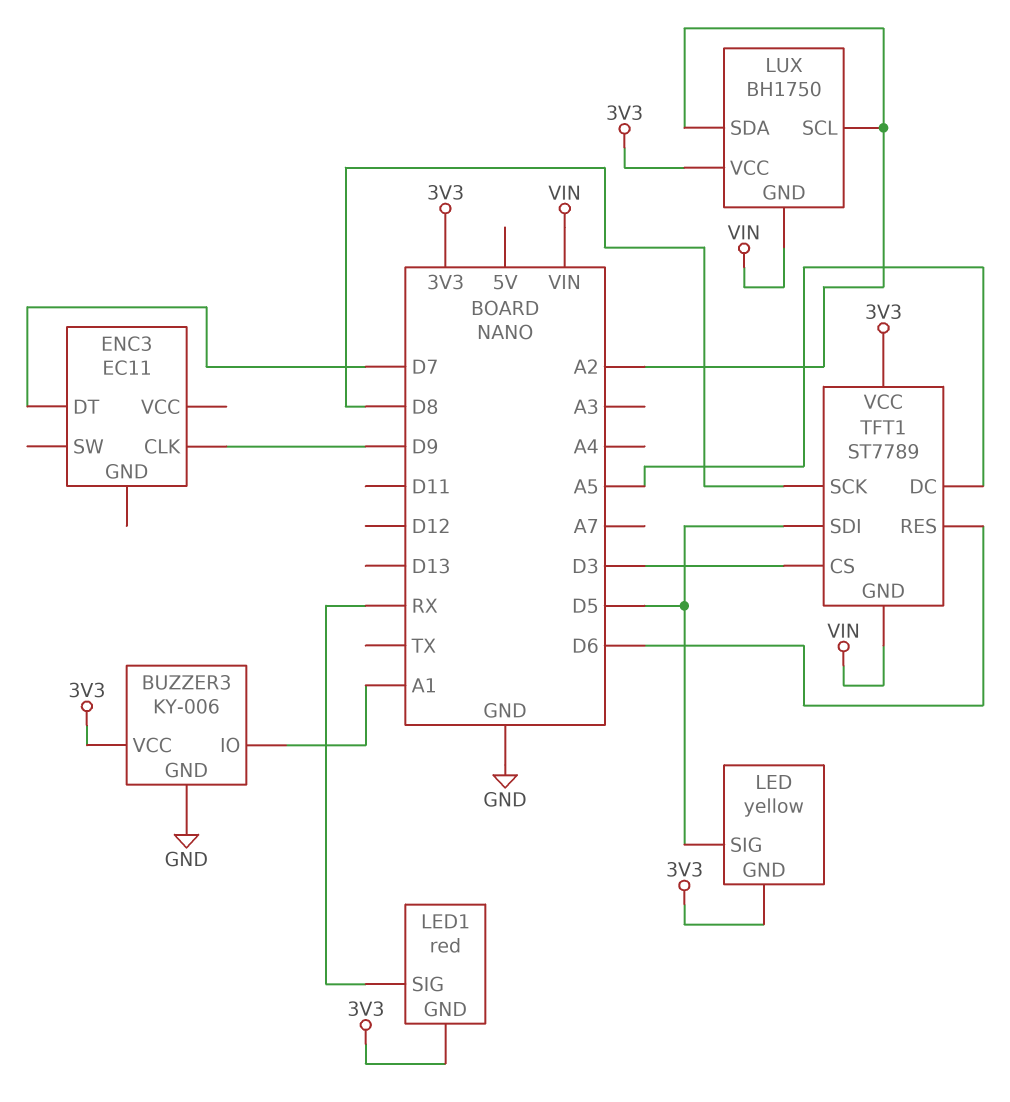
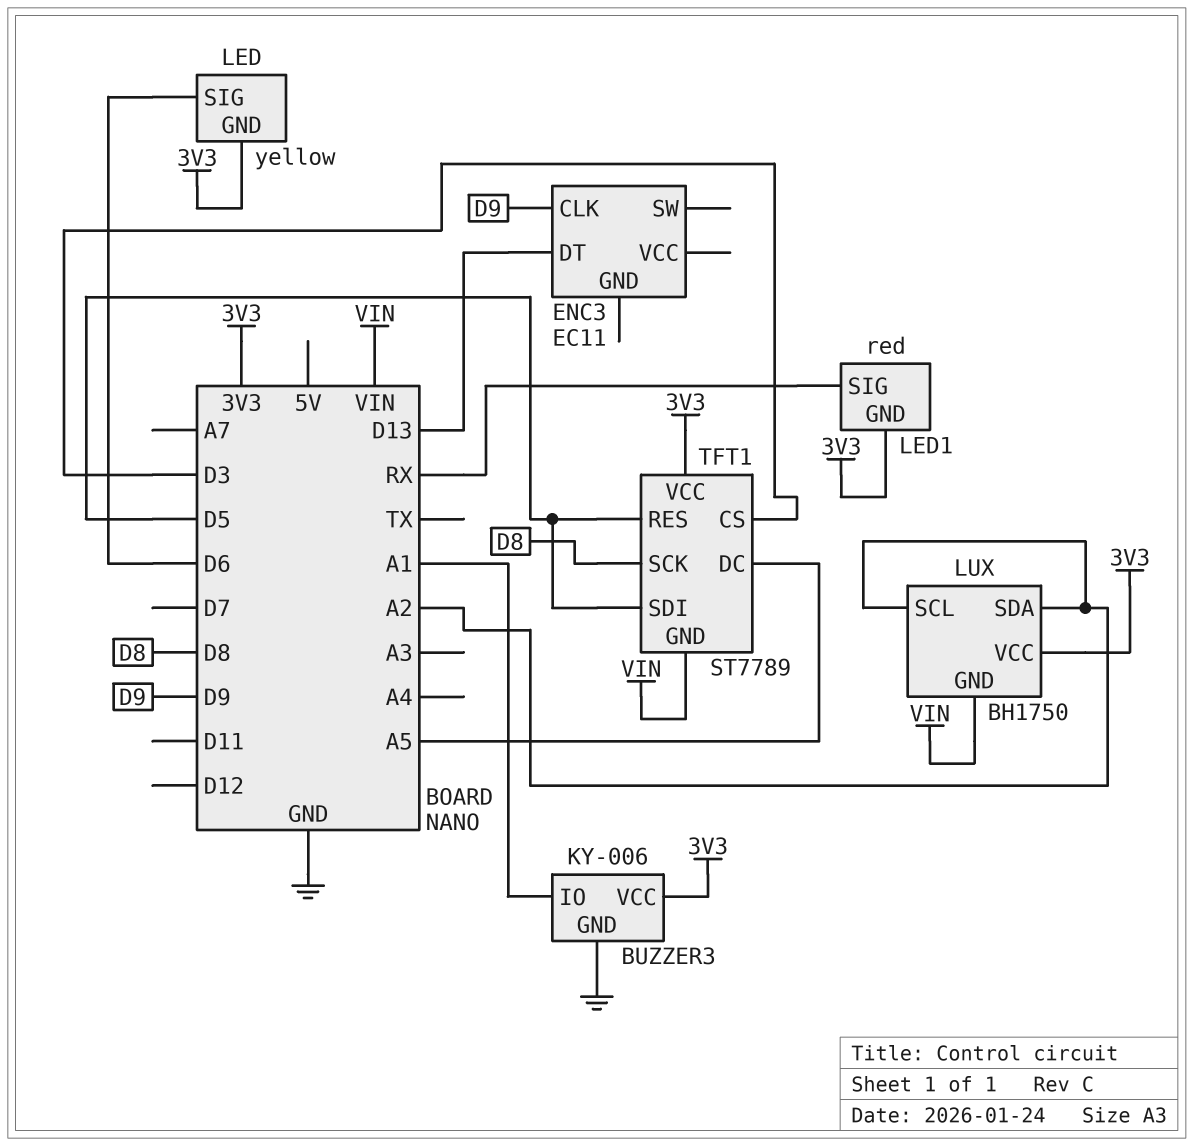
ENC3 pin DT: D7 -> D13
LED pin SIG: D5 -> D6
TFT1 pin RES: D6 -> D5

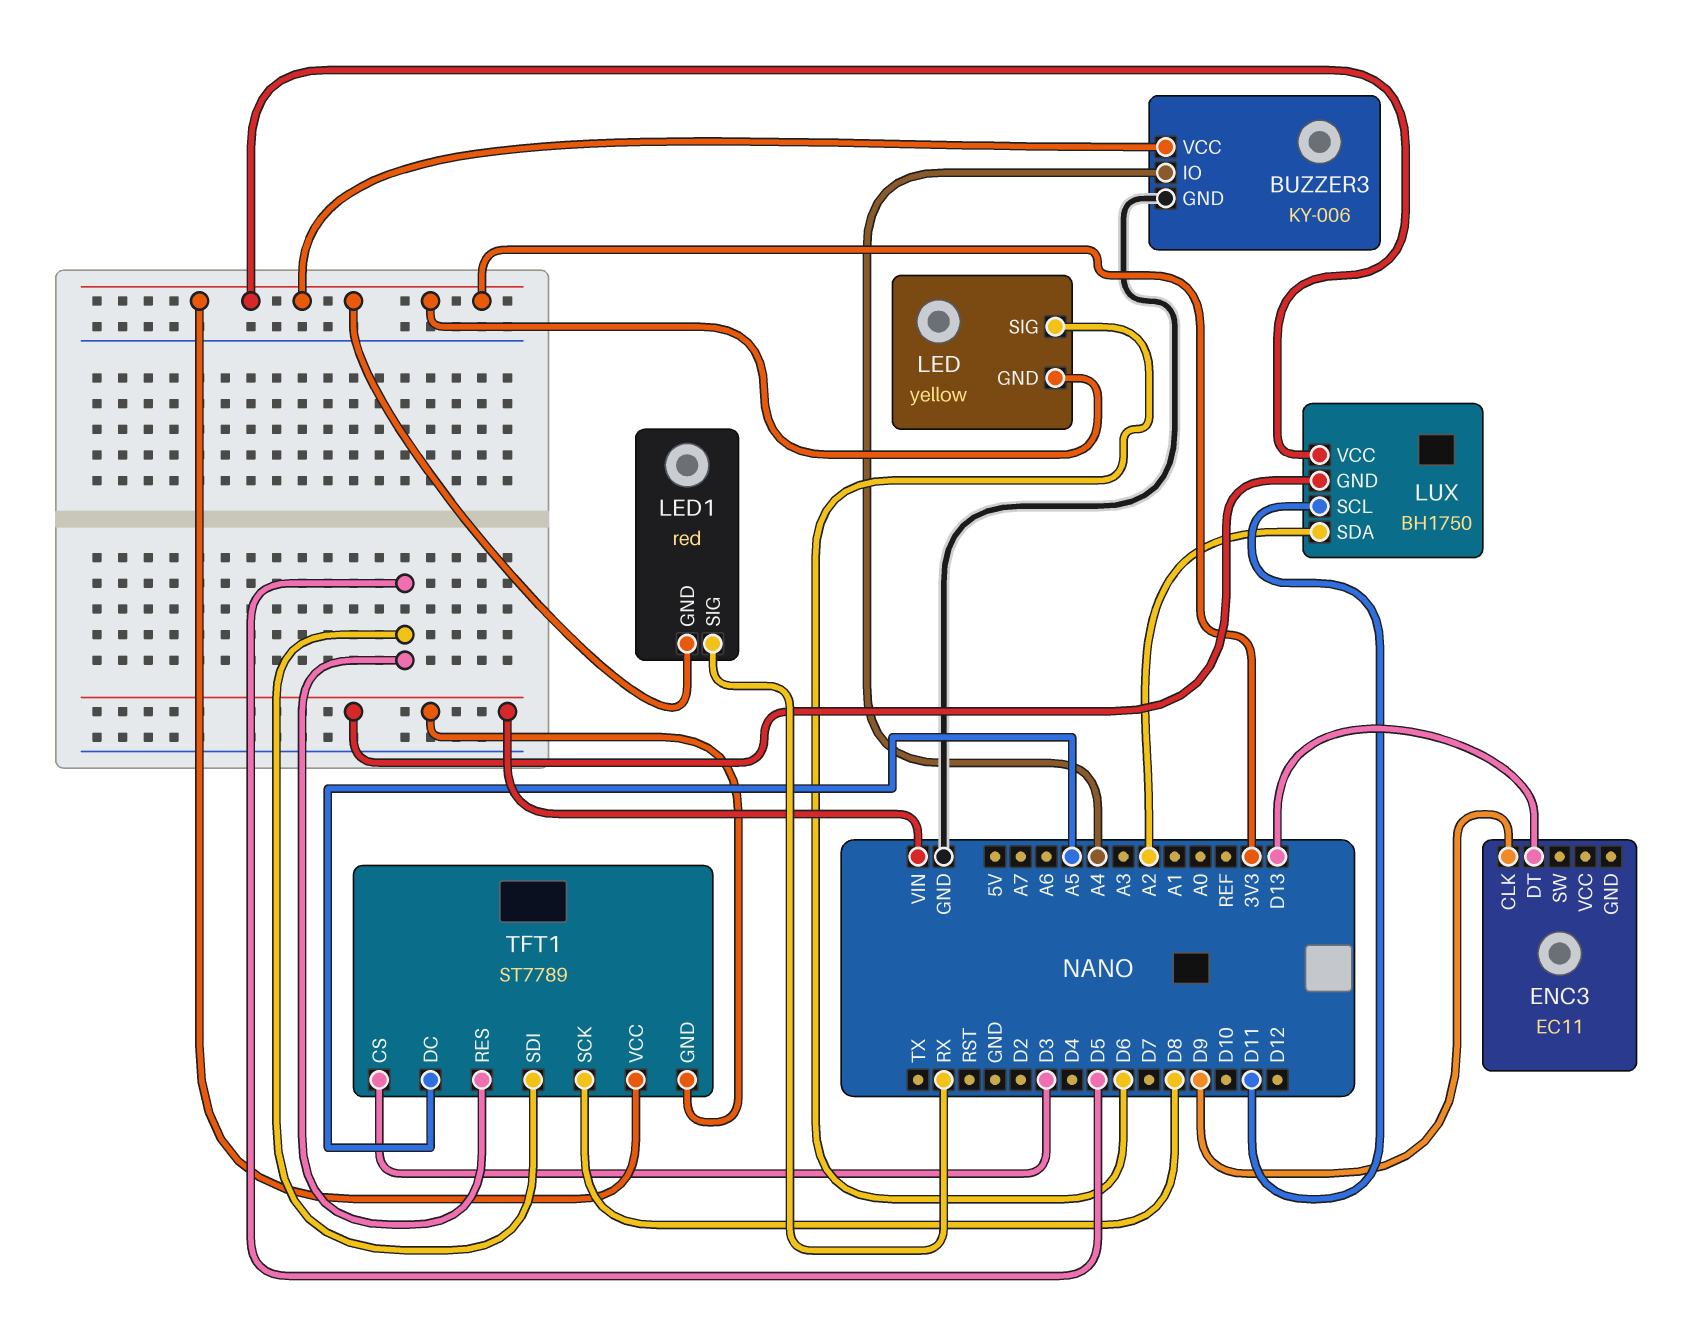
BUZZER3 pin IO: A1 -> A4
LUX pin SCL: A2 -> D11

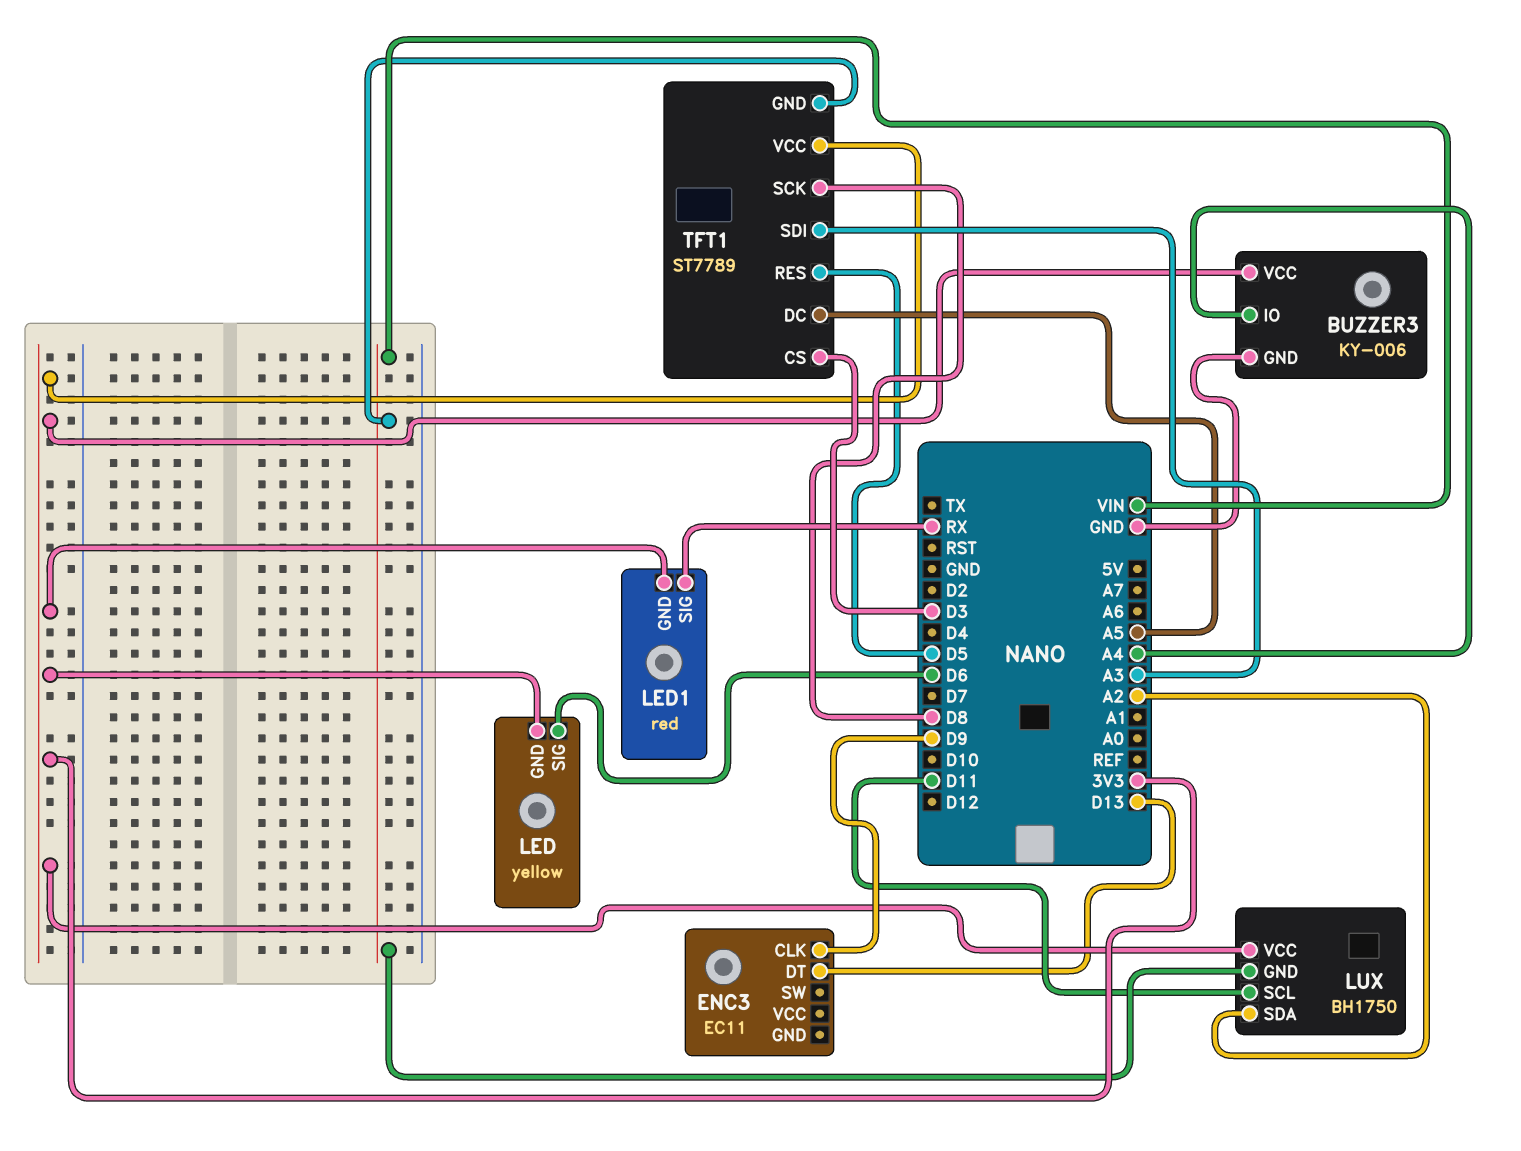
TFT1 pin SDI: D5 -> A3

